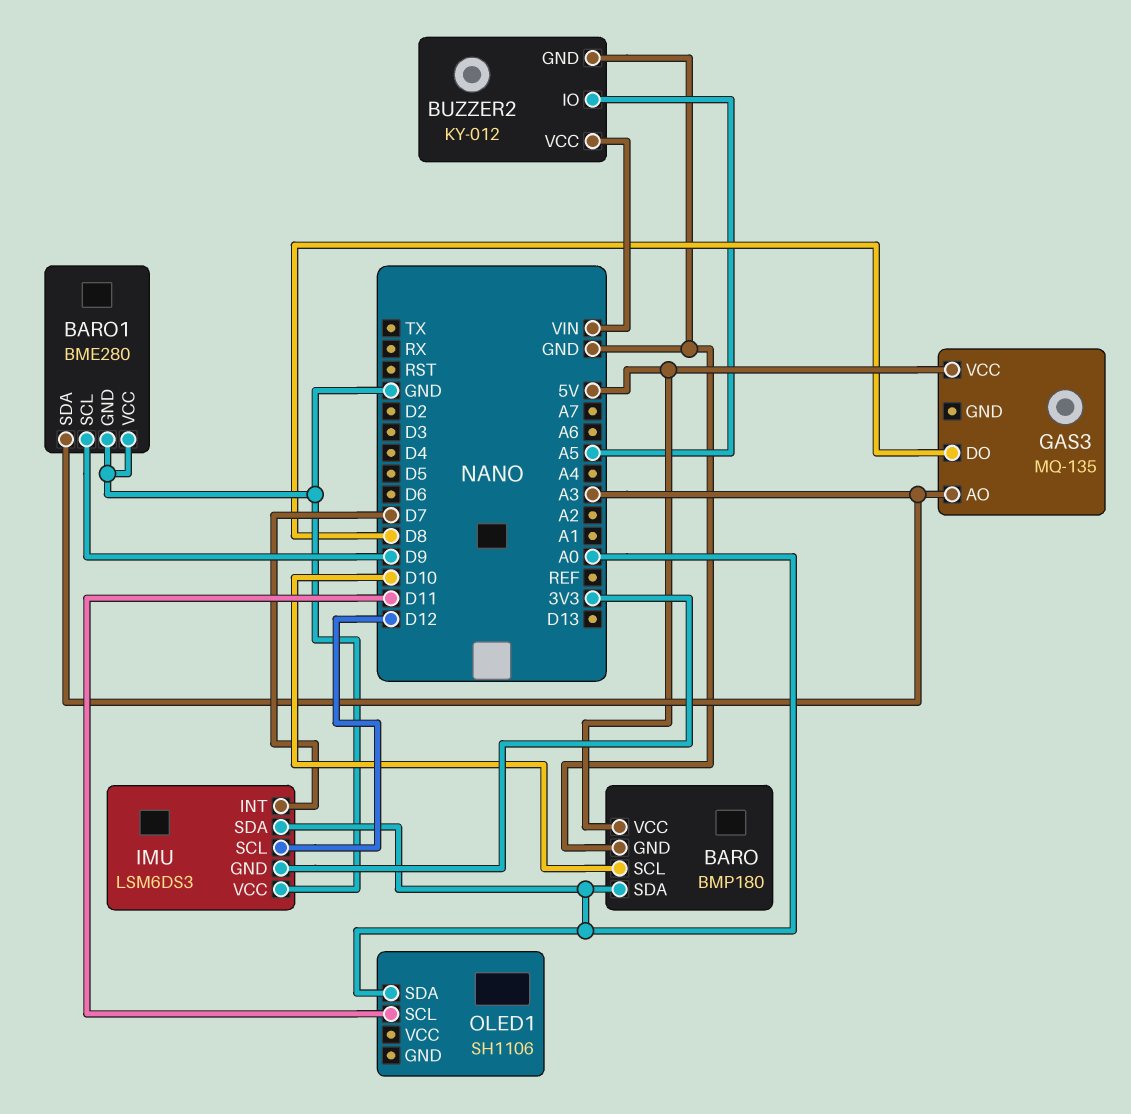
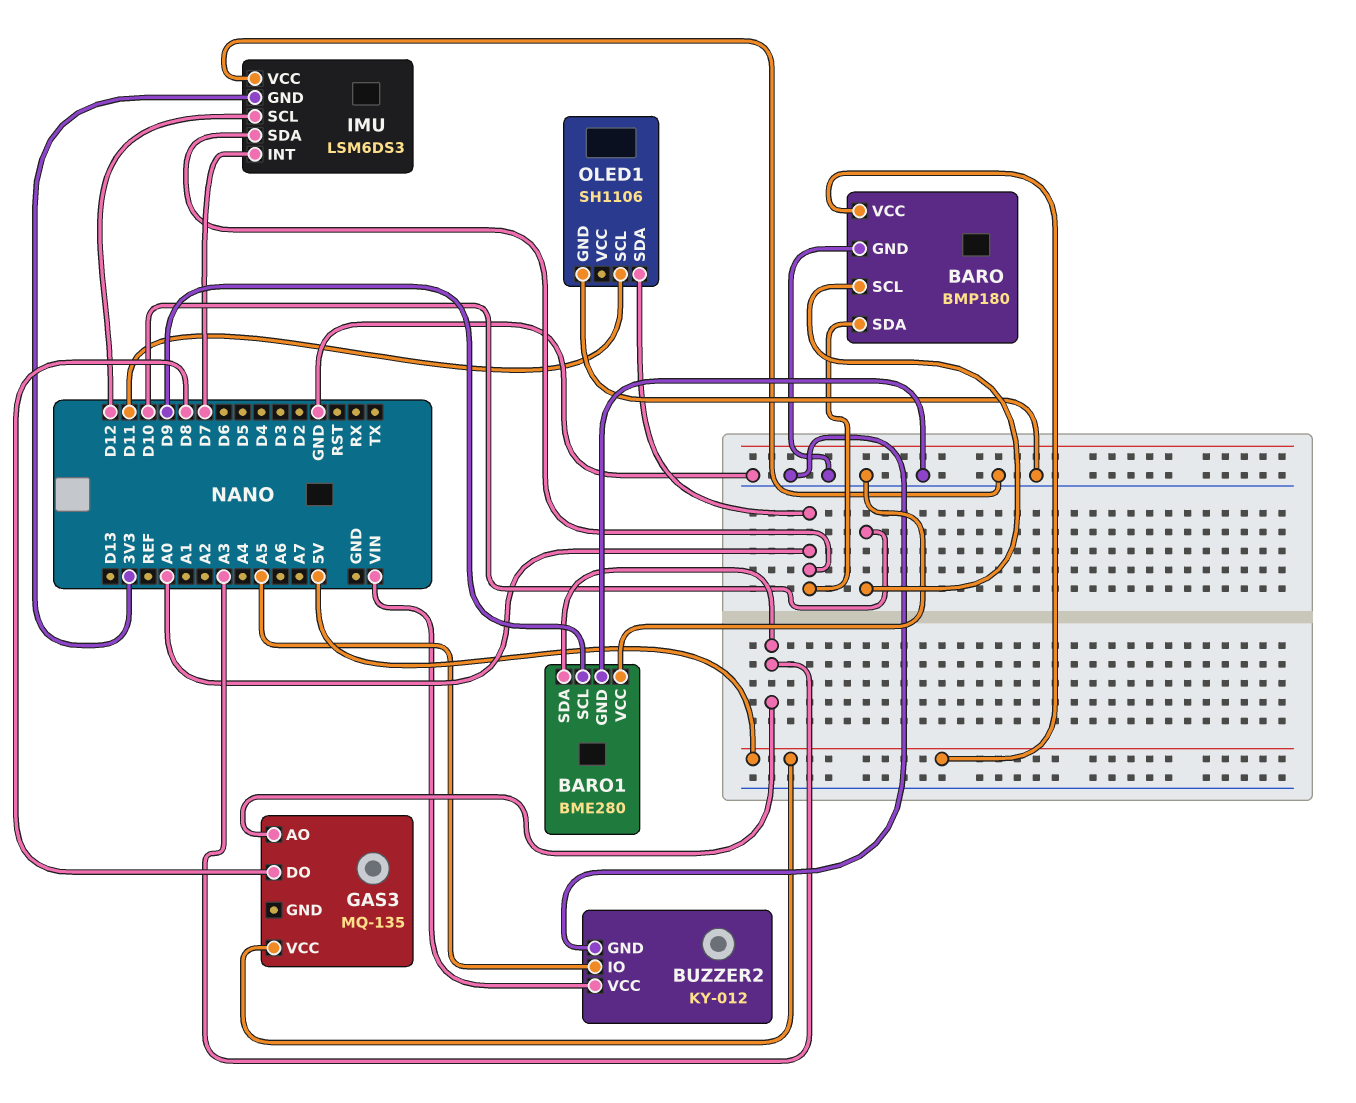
OLED1 pin GND: none -> GND

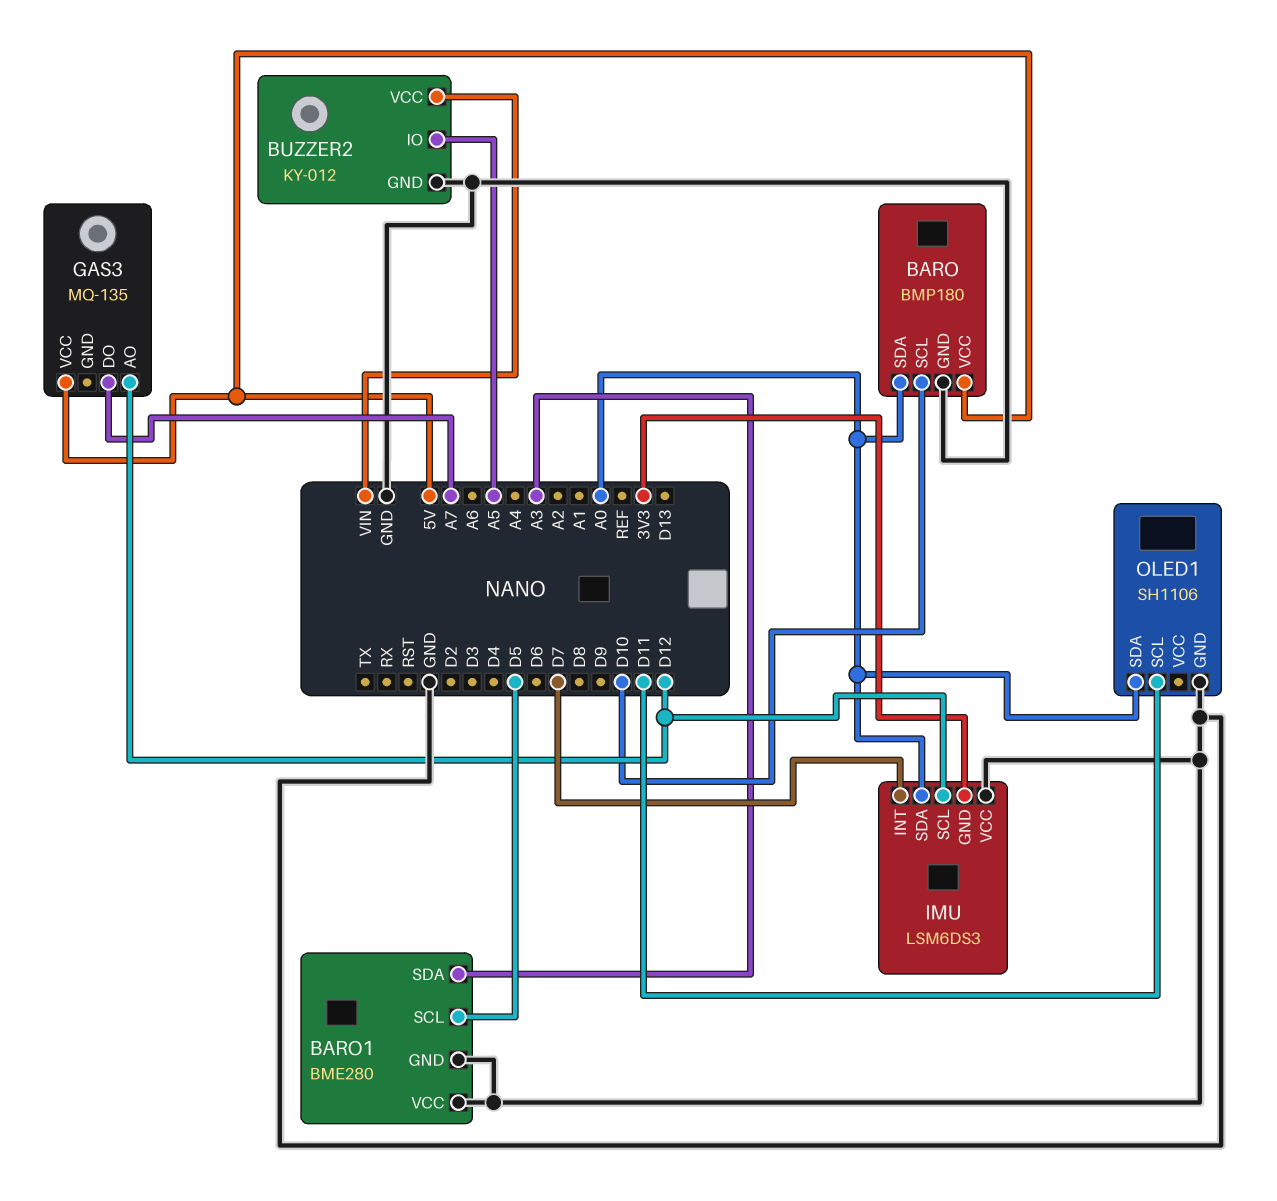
BARO1 pin SCL: D9 -> D5
GAS3 pin AO: A3 -> D12
GAS3 pin DO: D8 -> A7

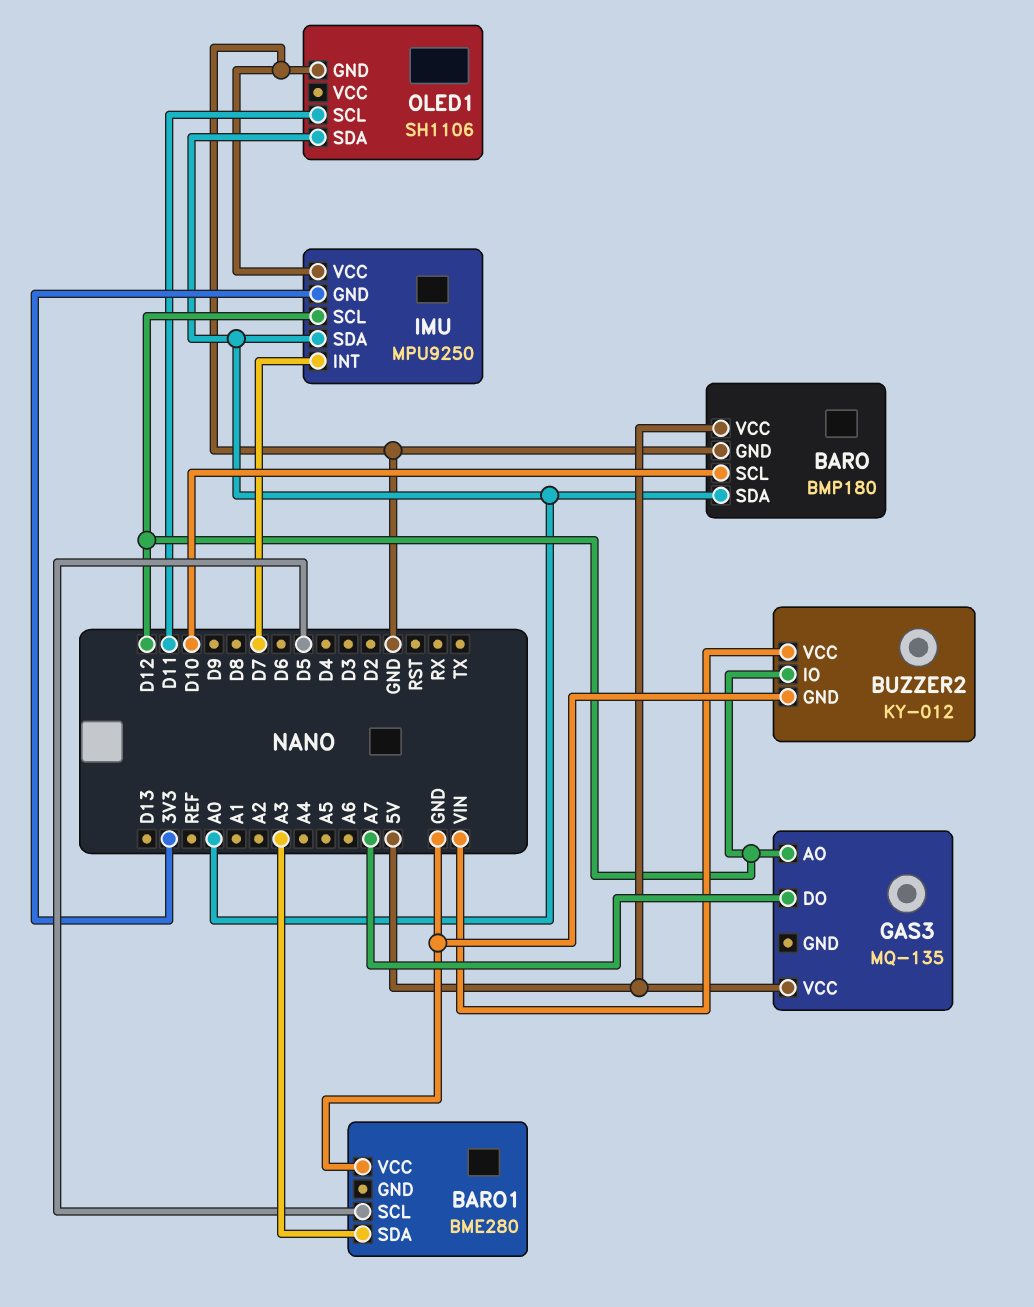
BARO1 pin GND: GND -> none
BUZZER2 pin IO: A5 -> D12
IMU: LSM6DS3 -> MPU9250

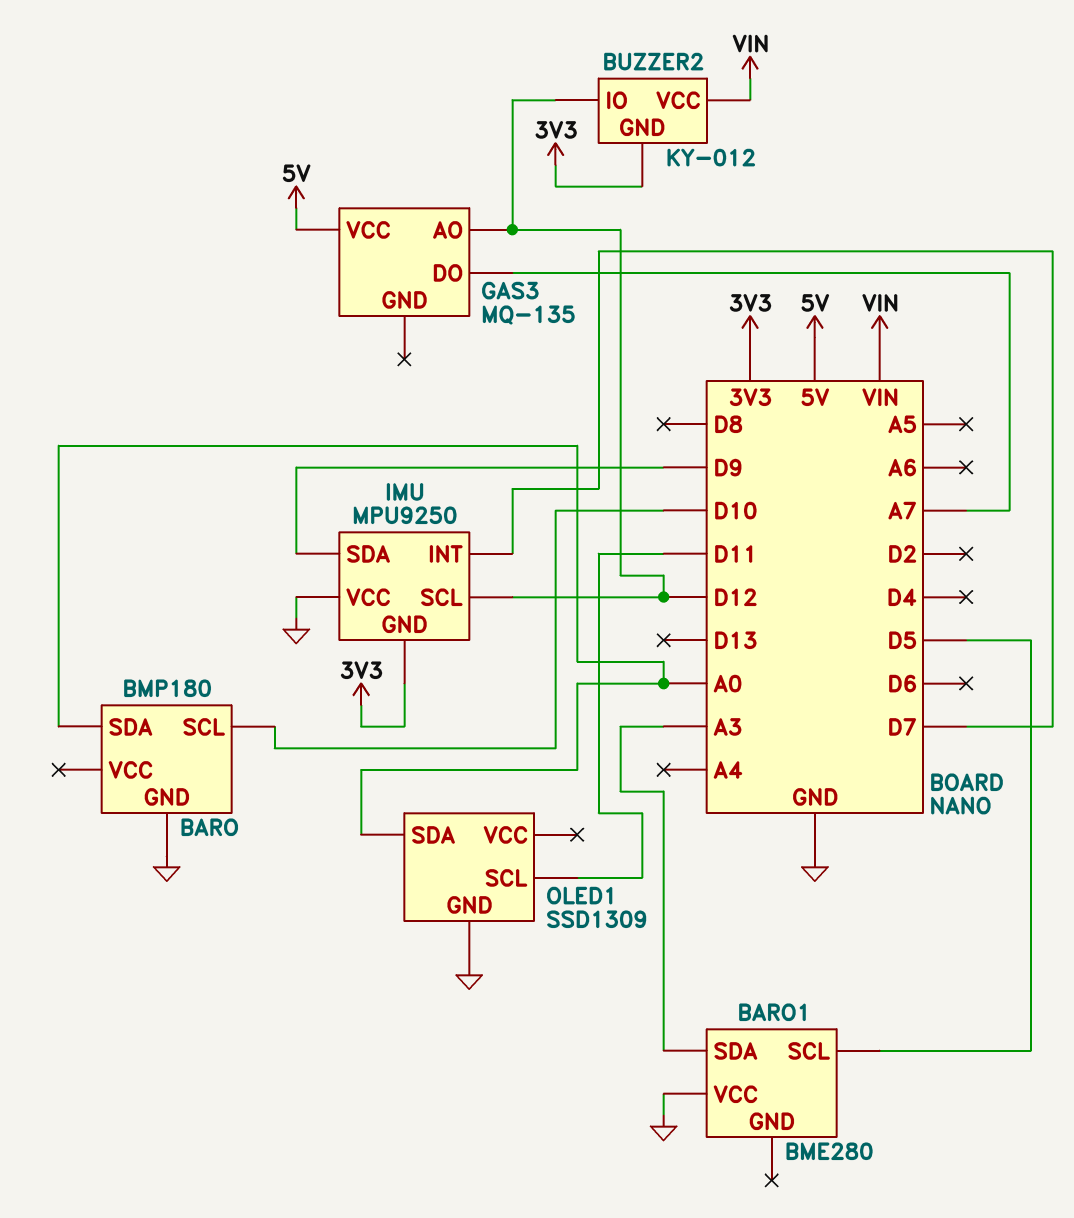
BARO pin VCC: 5V -> none
BUZZER2 pin GND: GND -> 3V3
IMU pin SDA: A0 -> D9
OLED1: SH1106 -> SSD1309

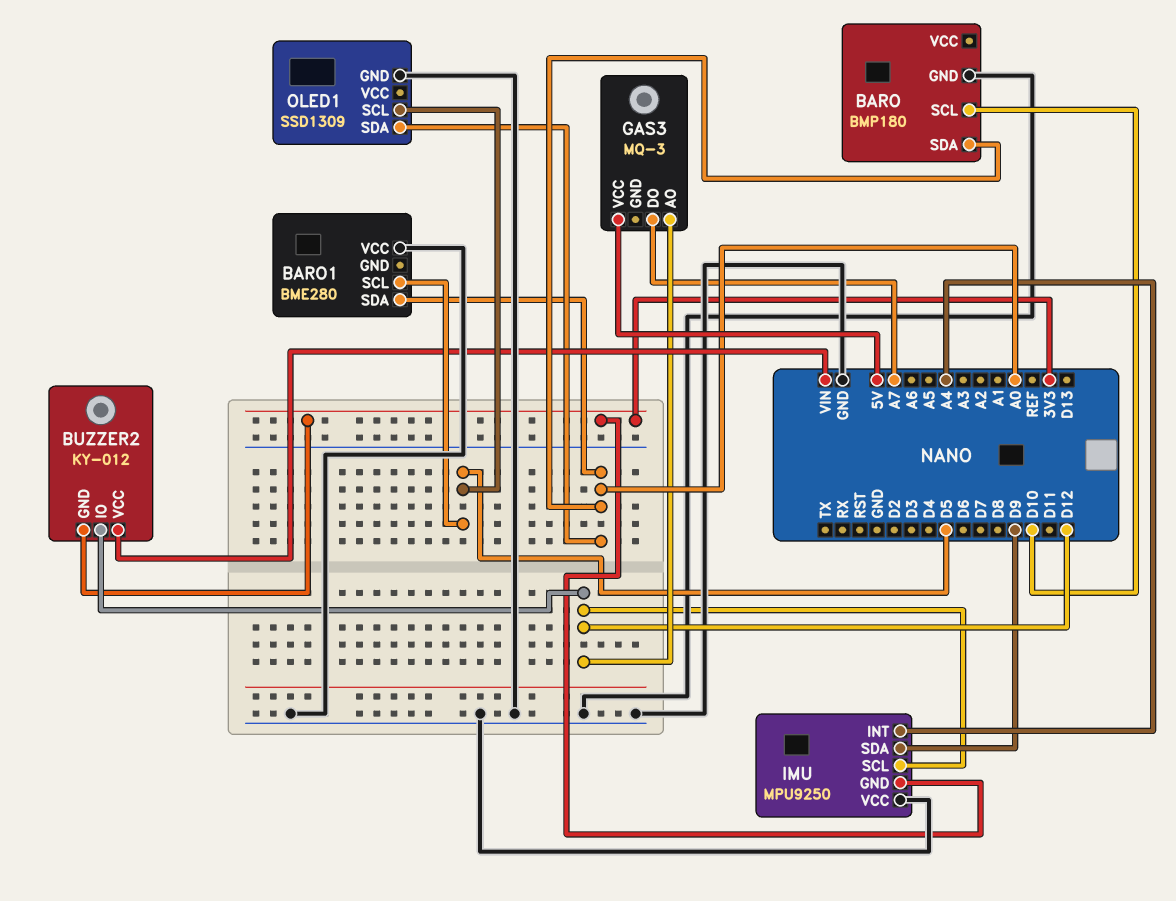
BARO1 pin SDA: A3 -> A0
GAS3: MQ-135 -> MQ-3
IMU pin INT: D7 -> A4
OLED1 pin SCL: D11 -> D5

